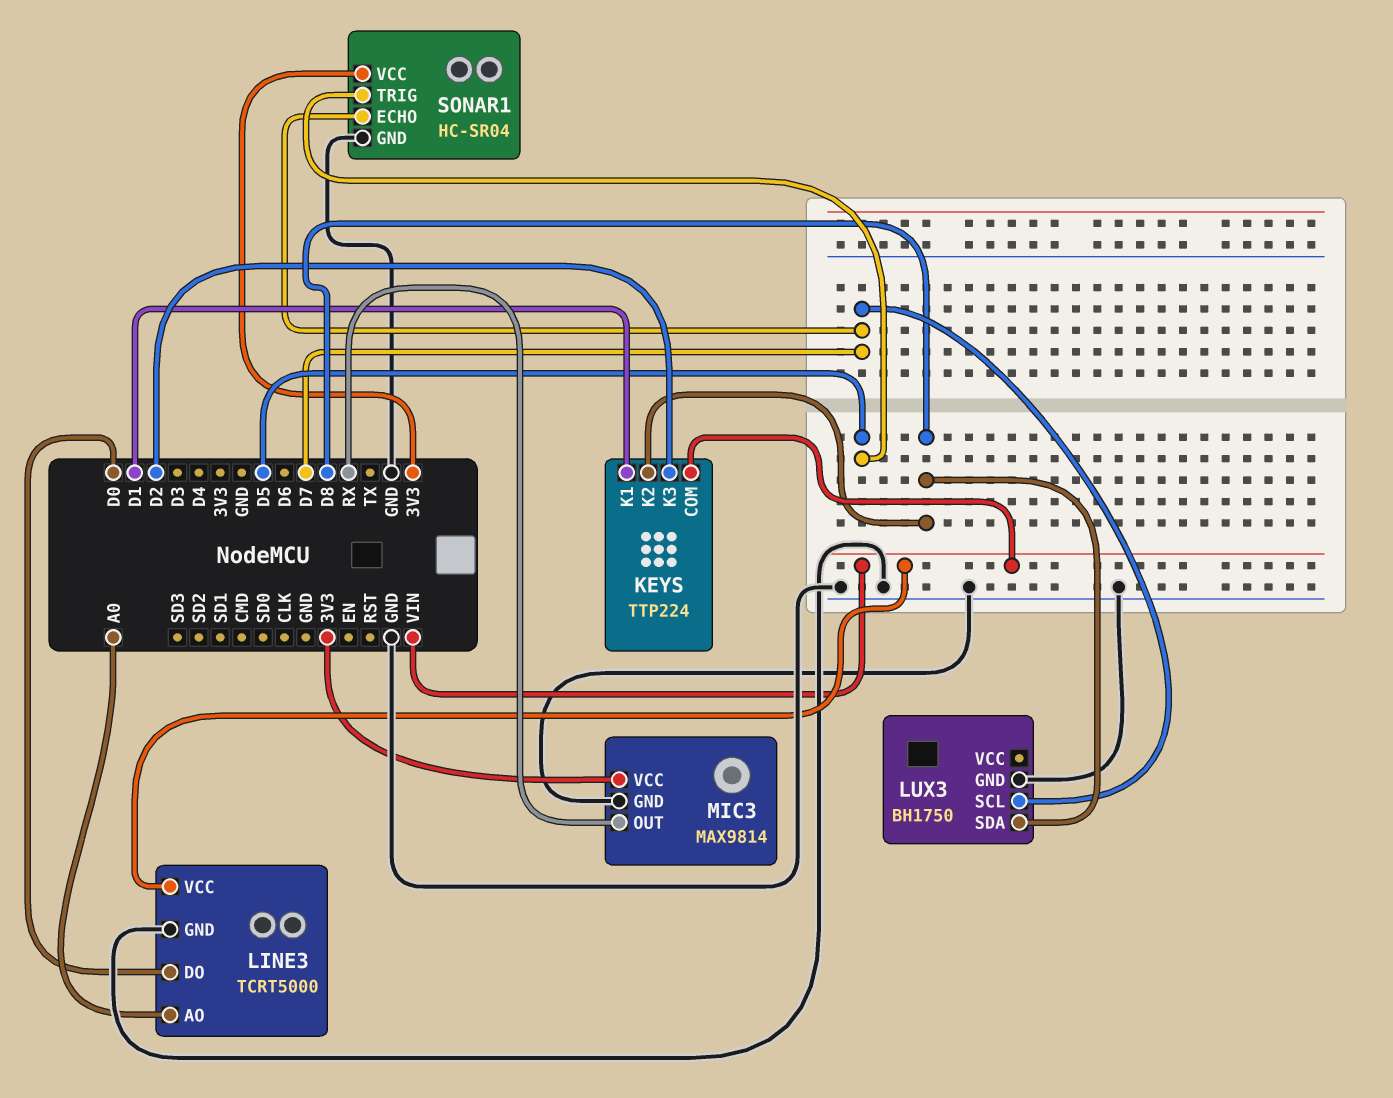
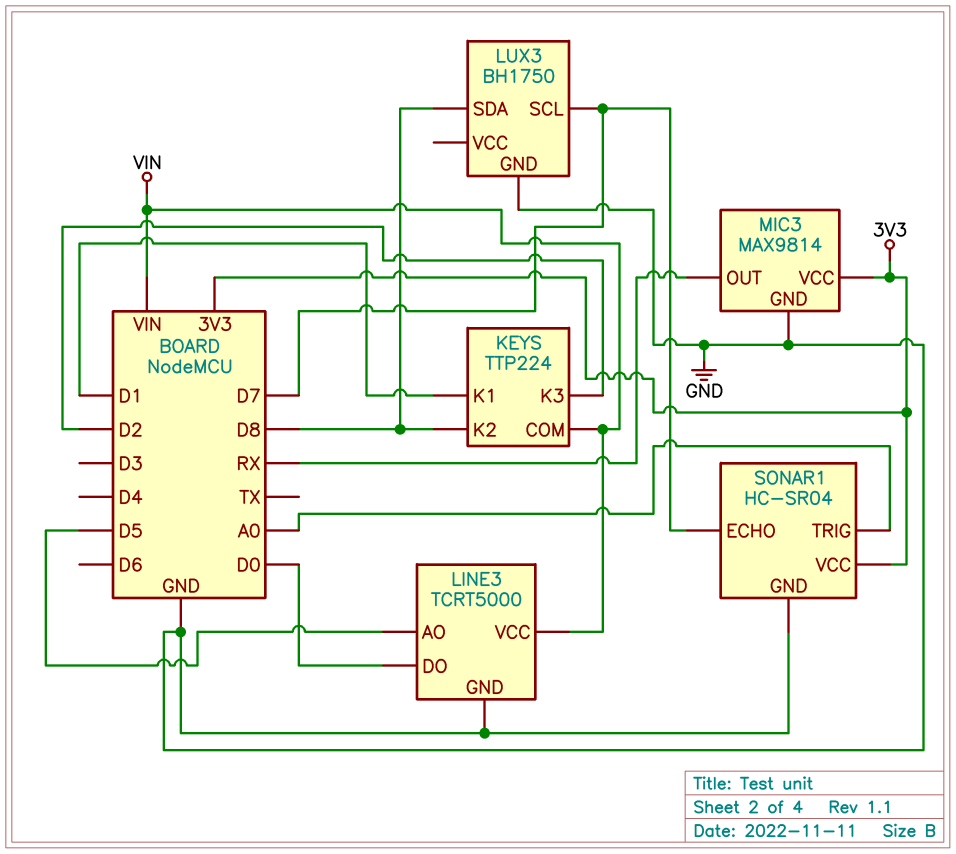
LINE3 pin AO: A0 -> D5
SONAR1 pin TRIG: D5 -> A0

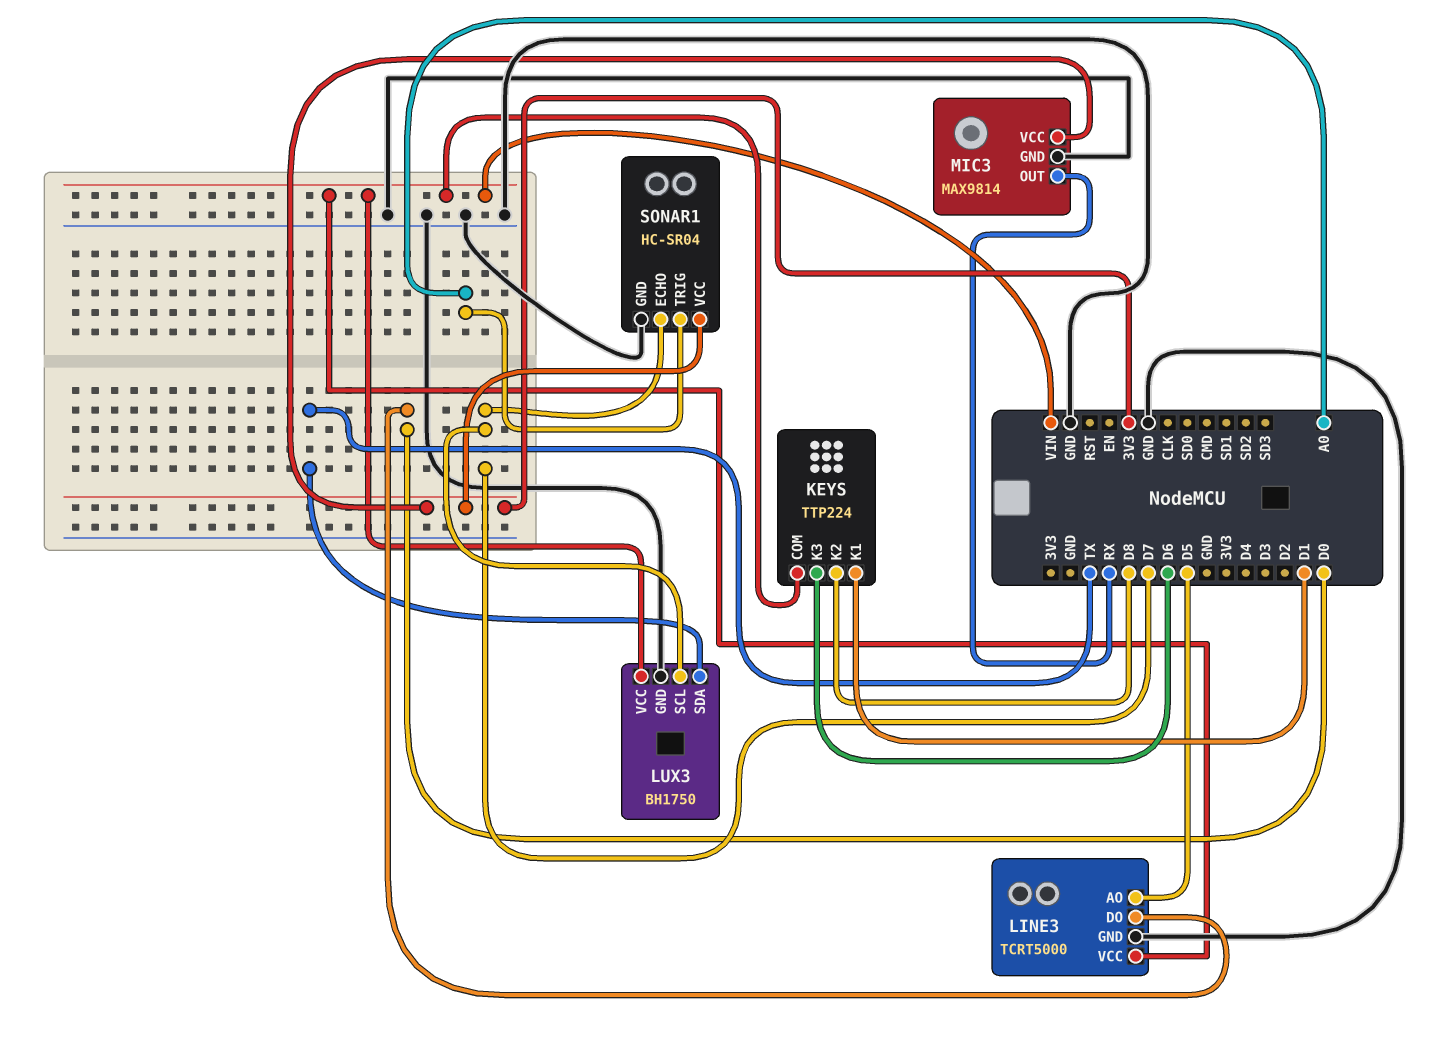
KEYS pin K3: D2 -> D6
LUX3 pin SDA: D8 -> TX
LUX3 pin VCC: none -> VIN

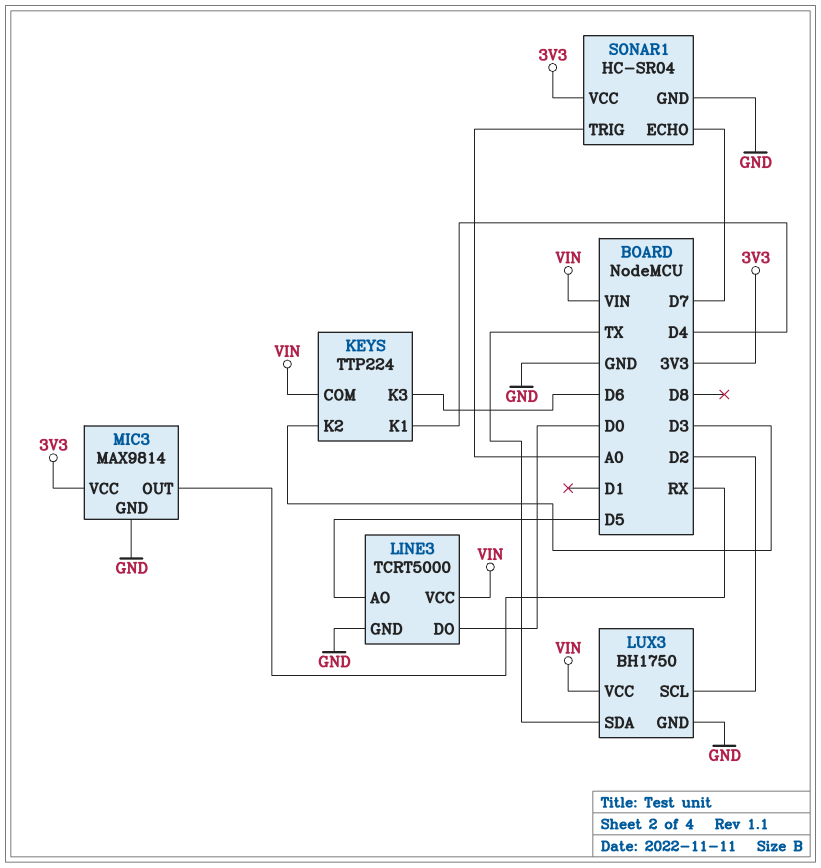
KEYS pin K1: D1 -> D4
KEYS pin K2: D8 -> D3
LUX3 pin SCL: D7 -> D2

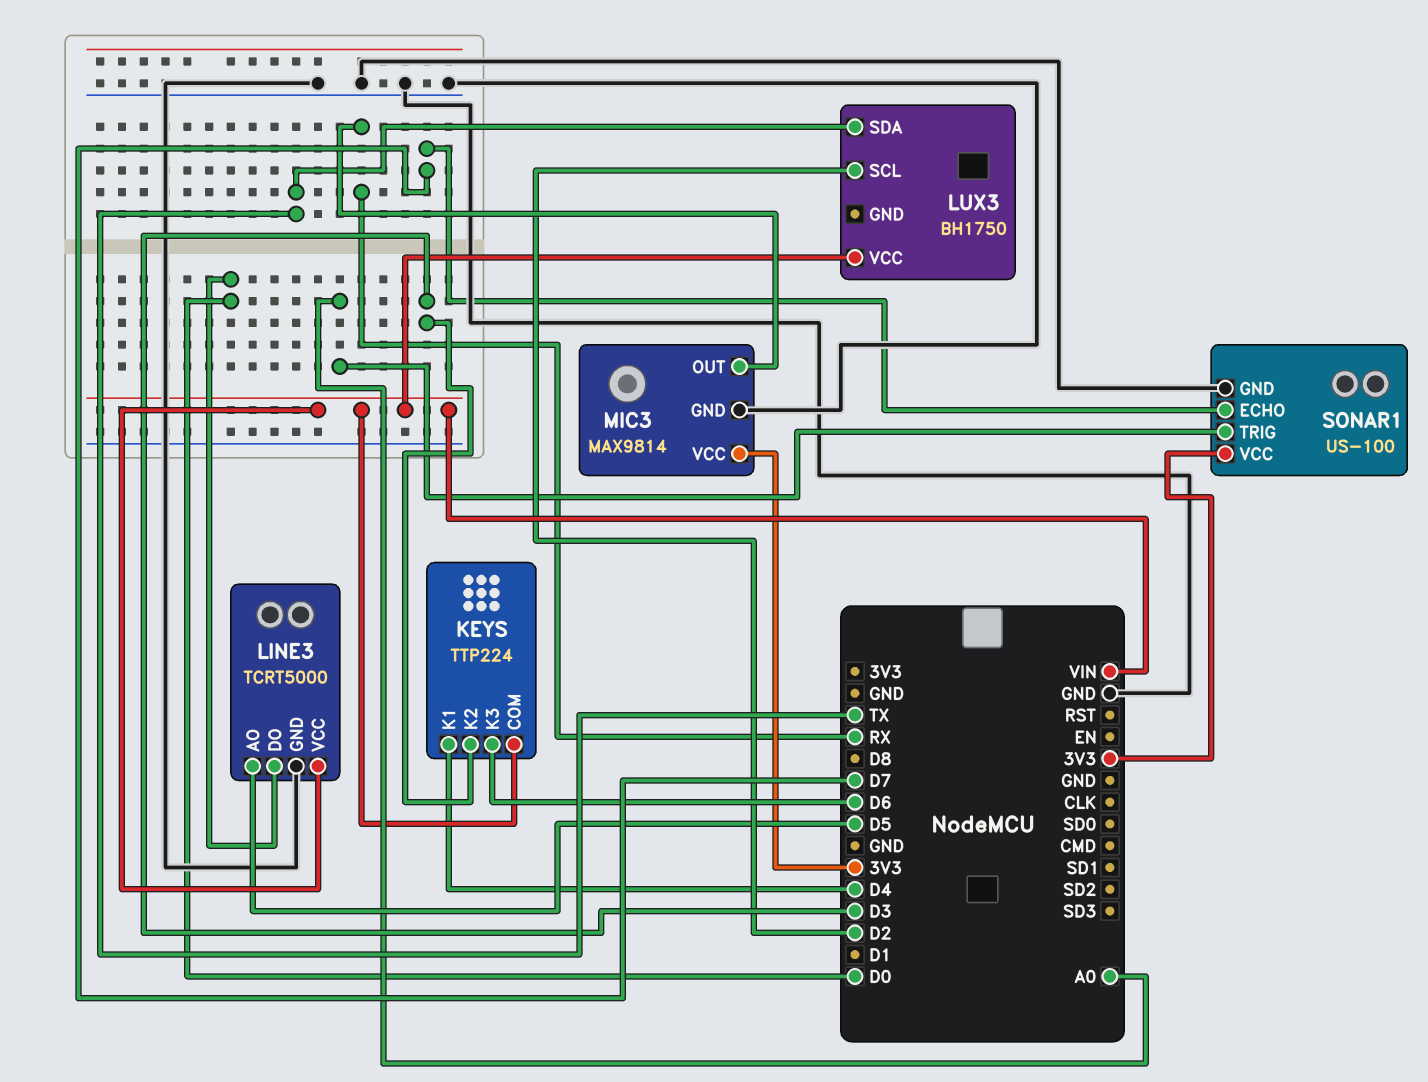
LUX3 pin GND: GND -> none
SONAR1: HC-SR04 -> US-100

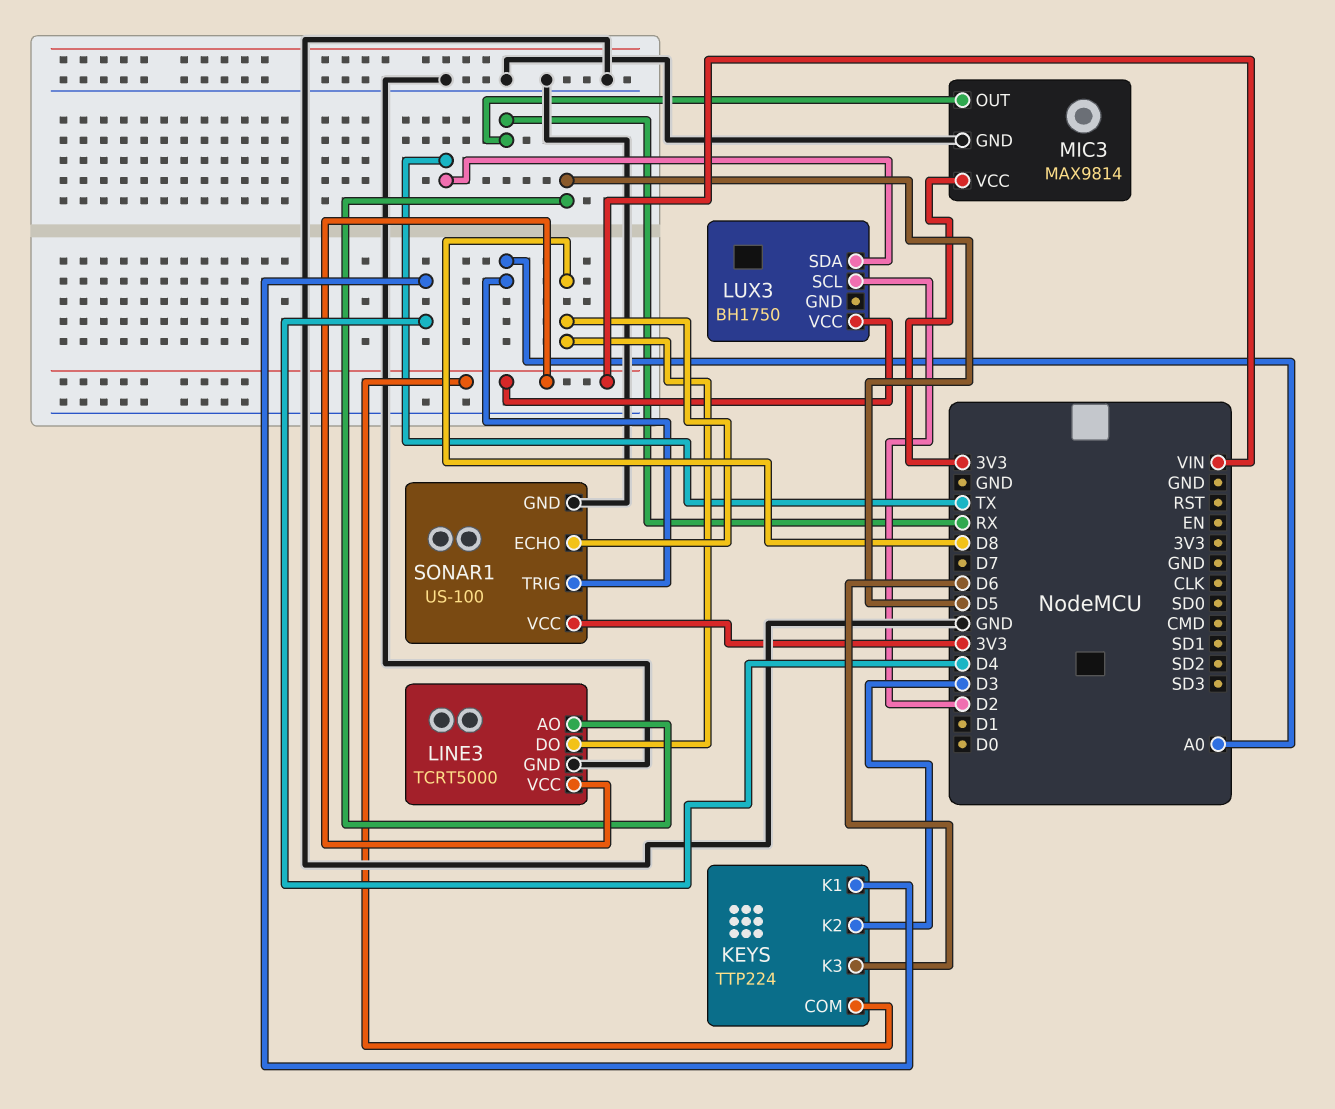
LINE3 pin DO: D0 -> D8
SONAR1 pin ECHO: D7 -> D8

